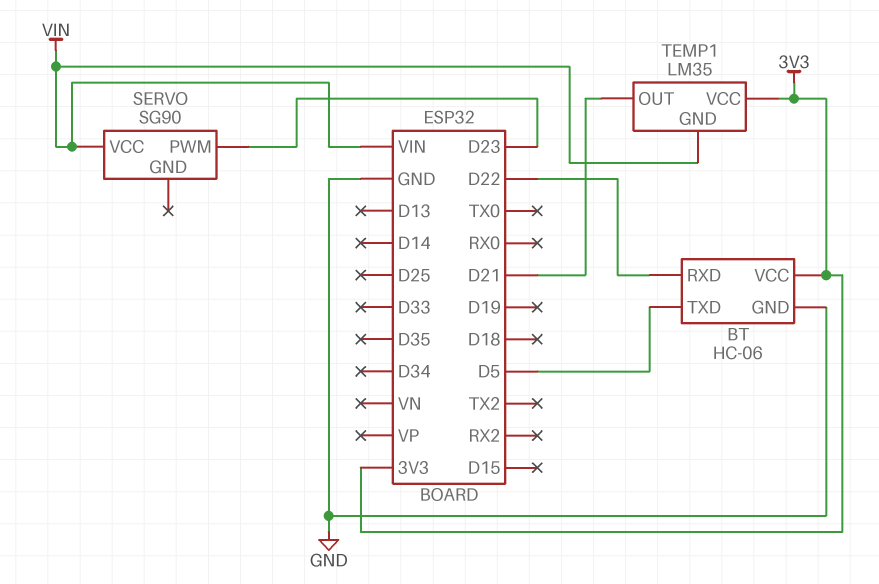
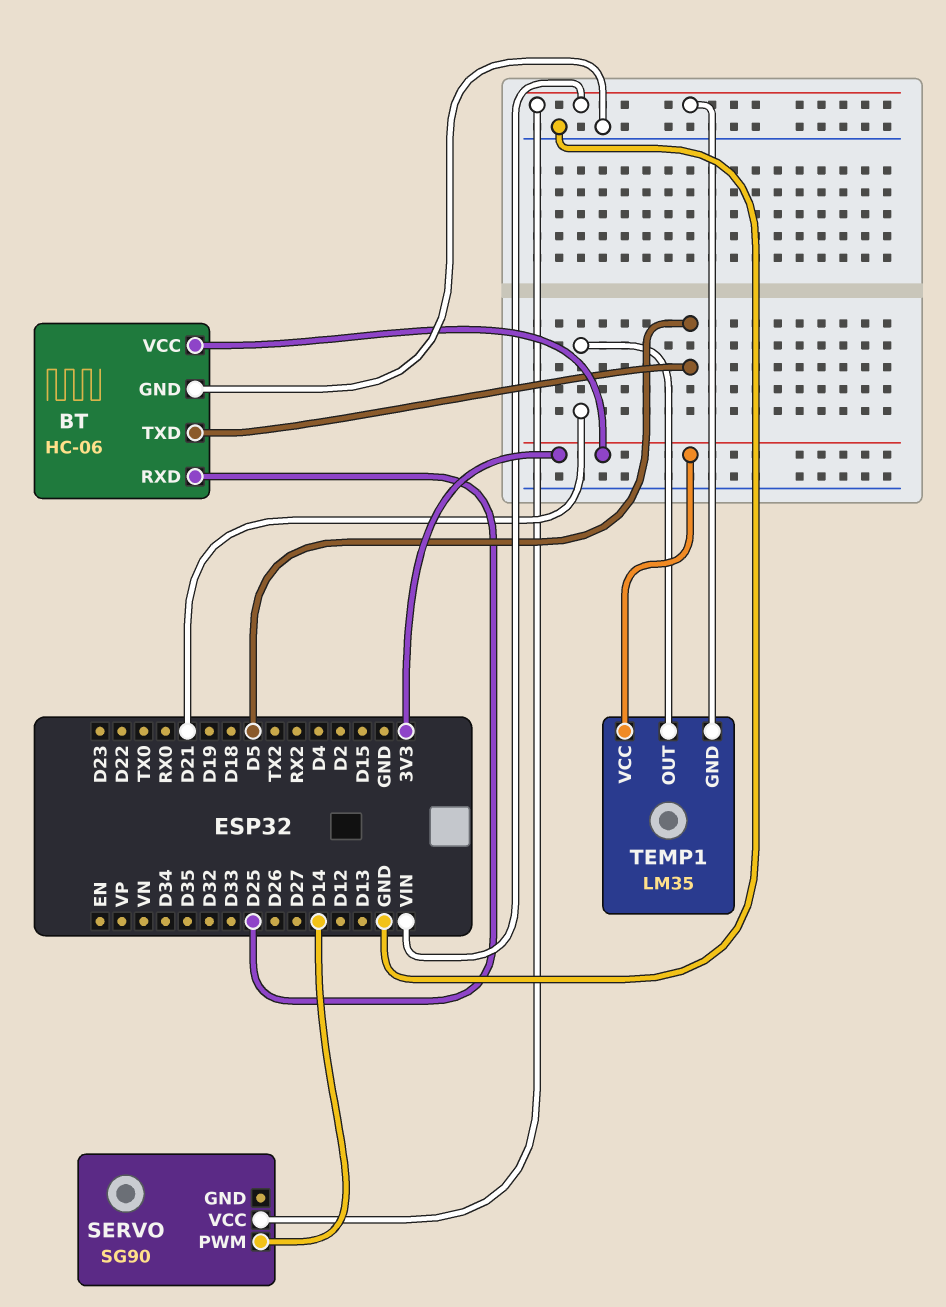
BT pin RXD: D22 -> D25
SERVO pin PWM: D23 -> D14

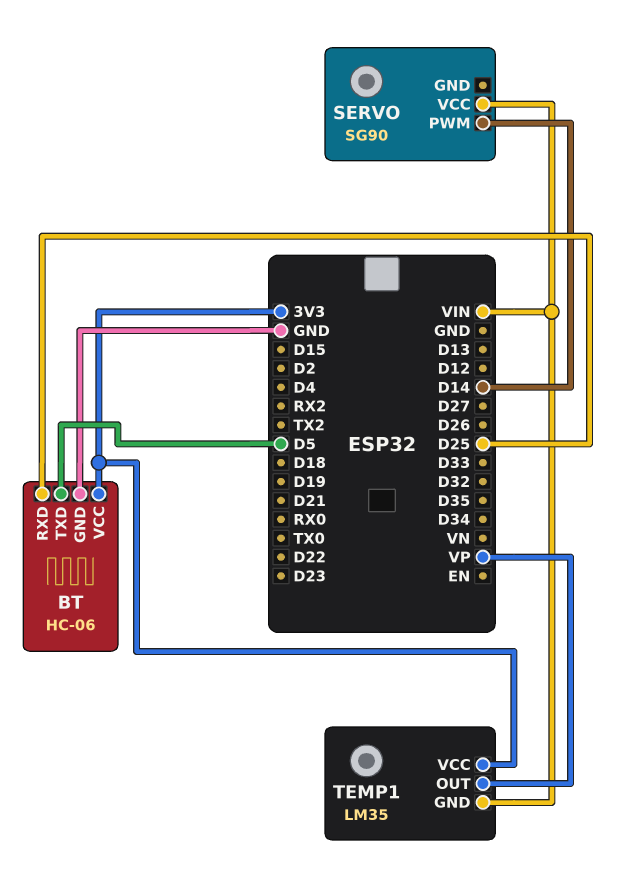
TEMP1 pin OUT: D21 -> VP

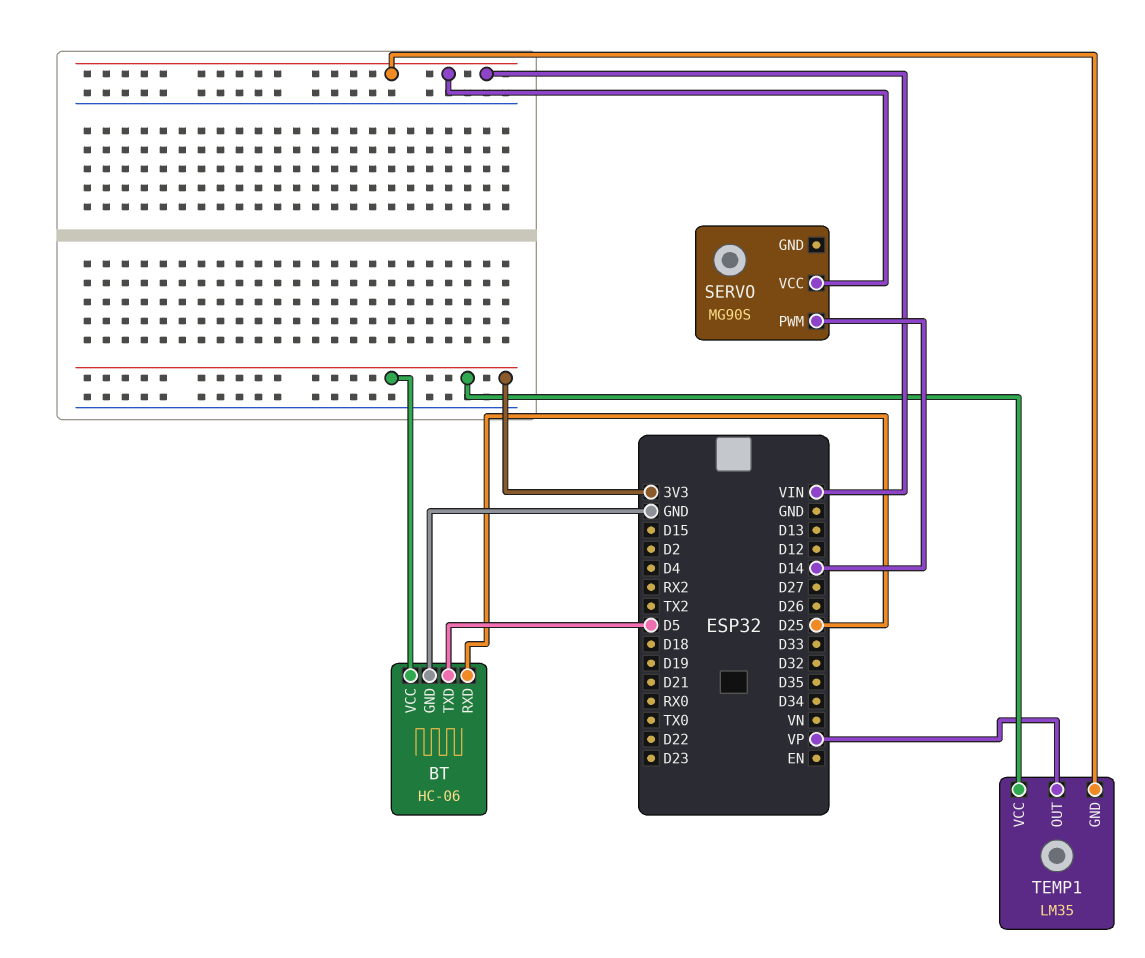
SERVO: SG90 -> MG90S

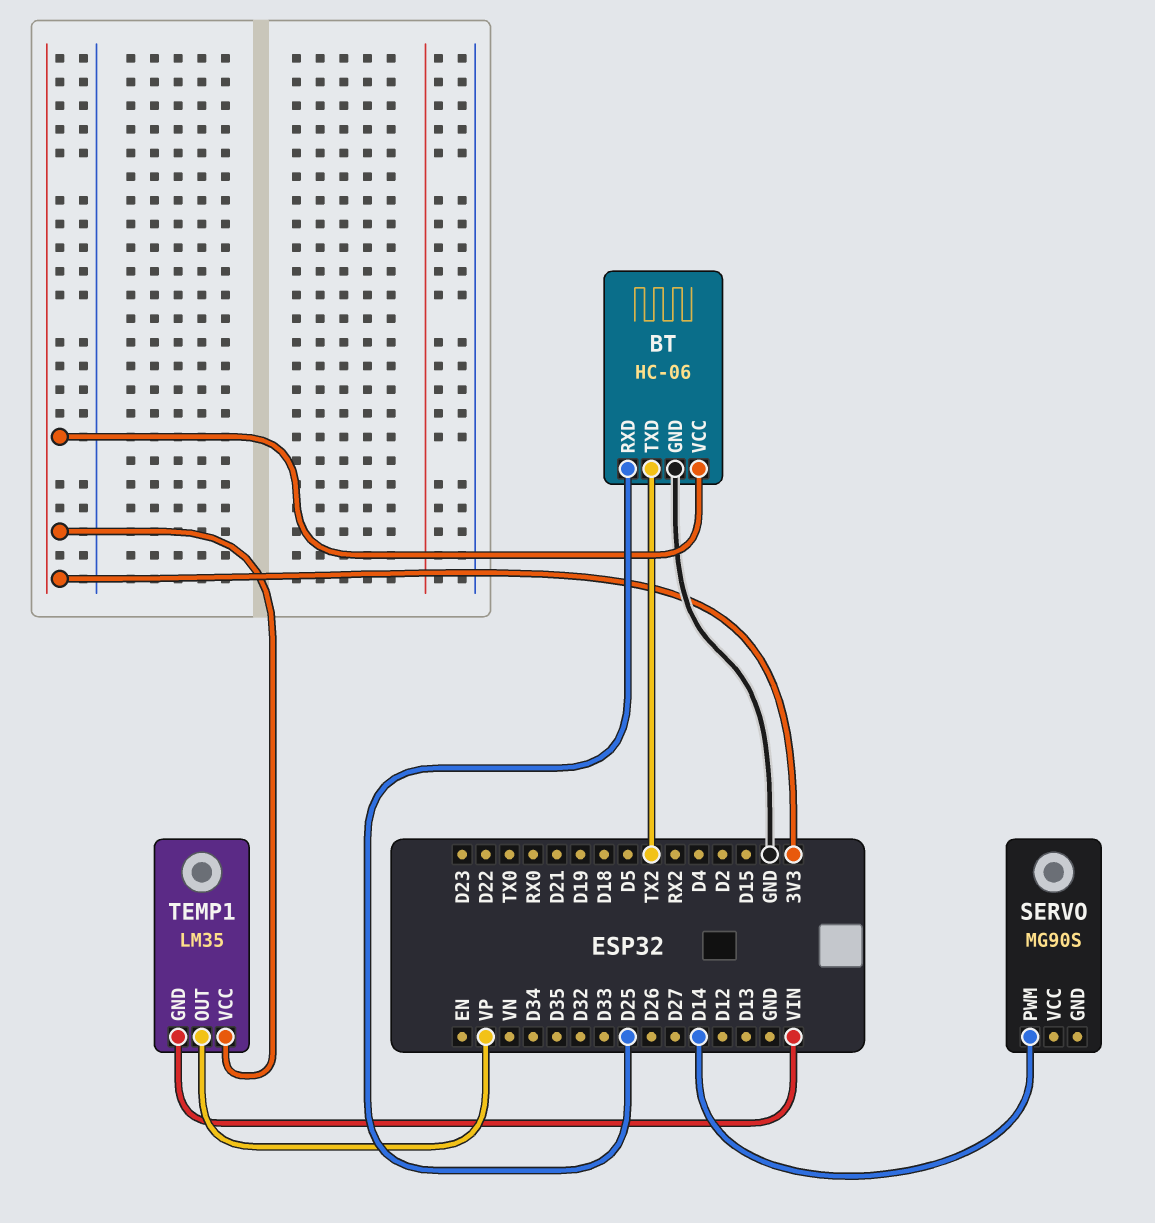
BT pin TXD: D5 -> TX2
SERVO pin VCC: VIN -> none

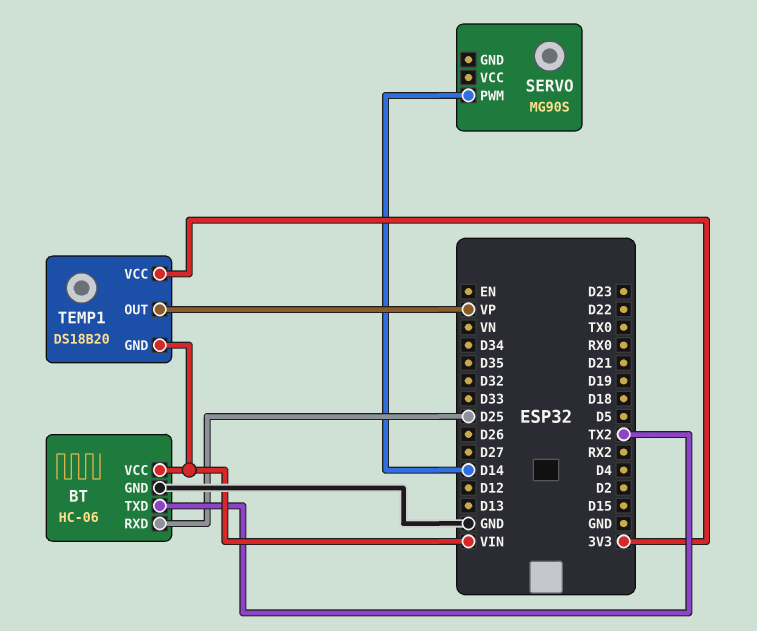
BT pin VCC: 3V3 -> VIN
TEMP1: LM35 -> DS18B20

